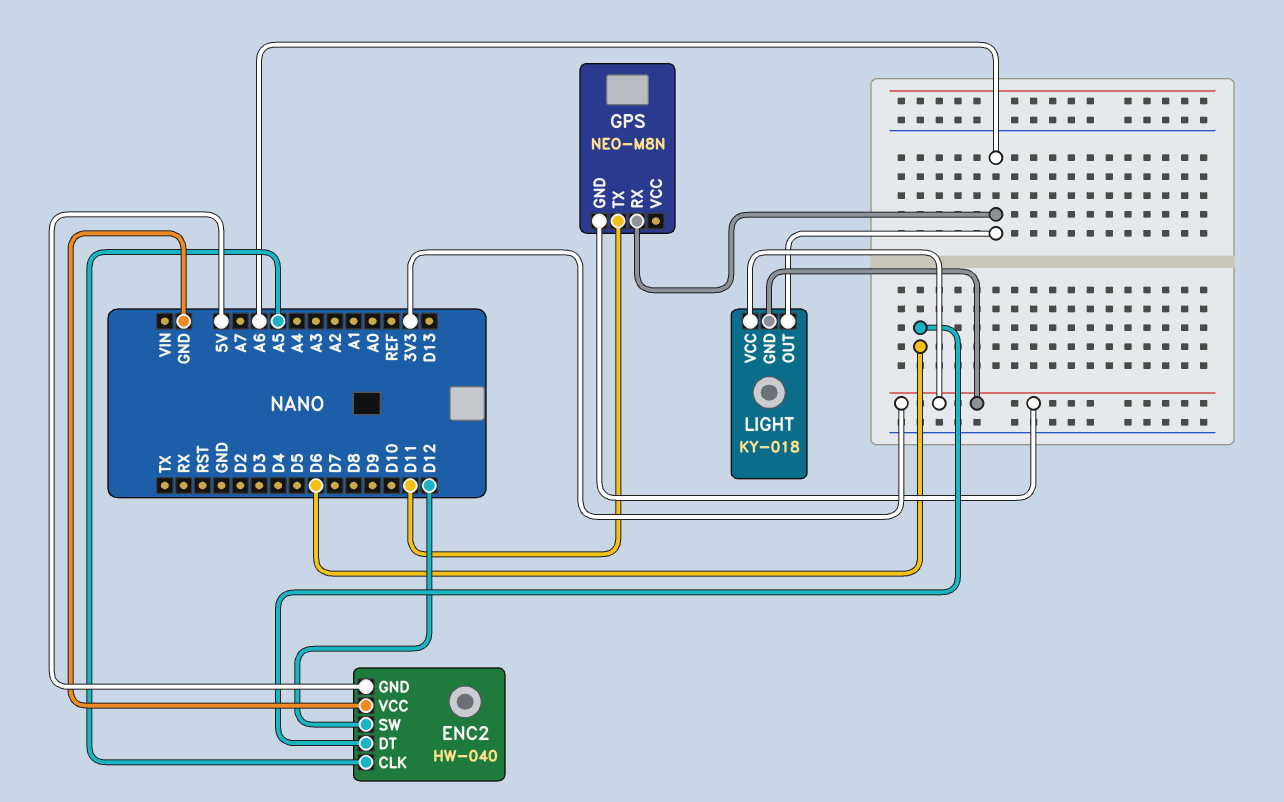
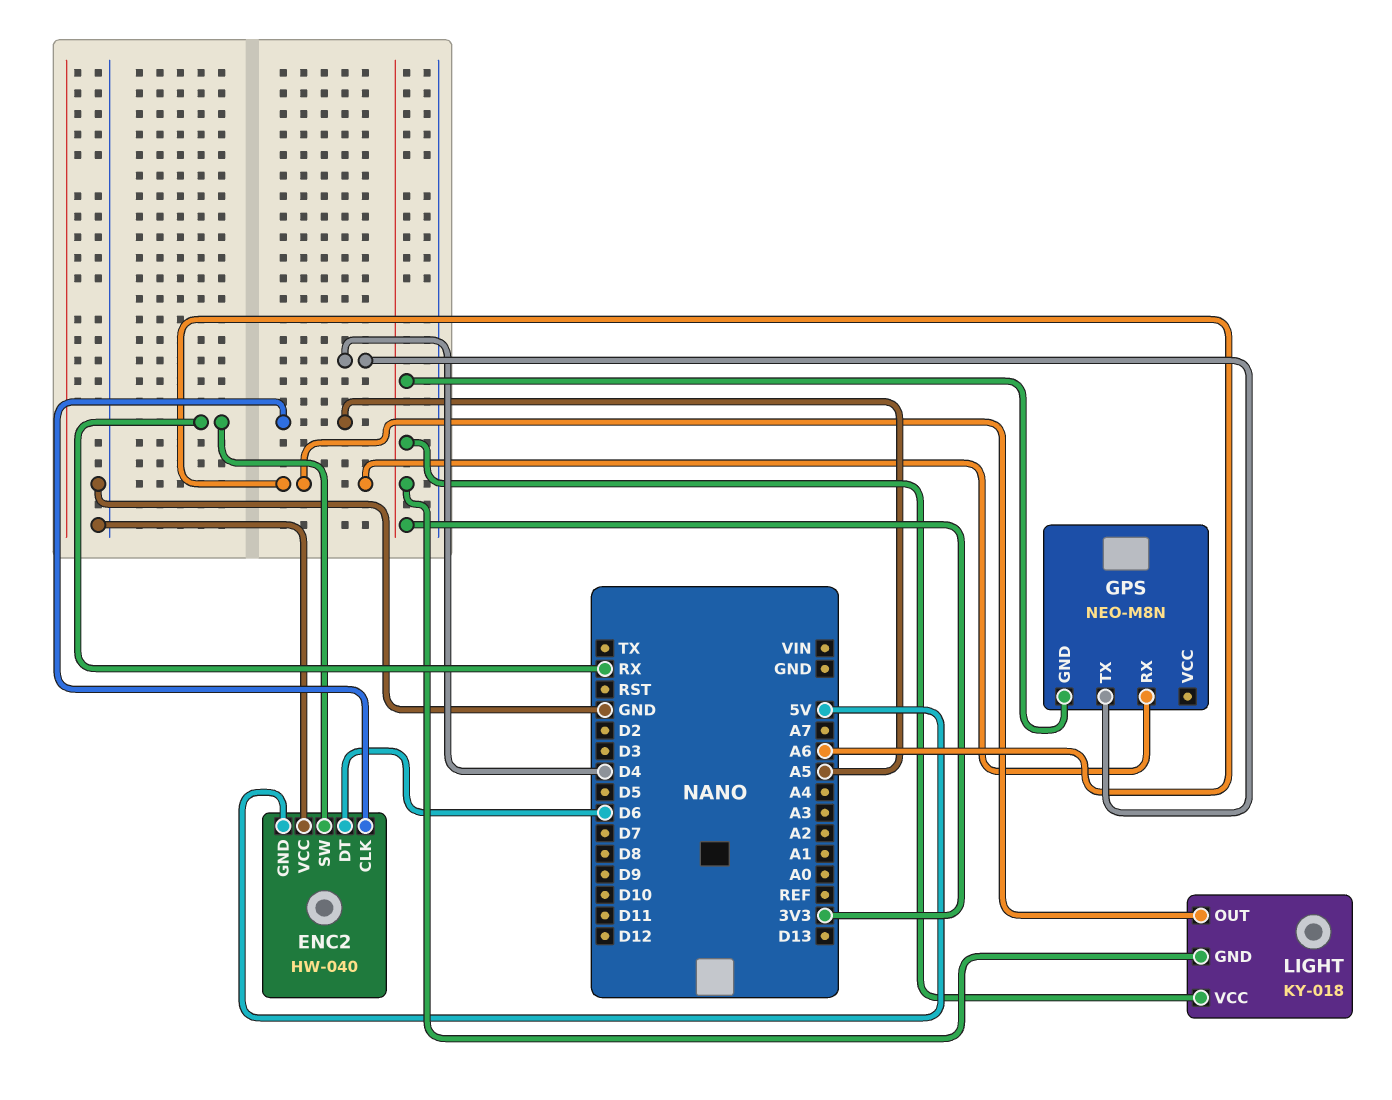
ENC2 pin SW: D12 -> RX
GPS pin TX: D11 -> D4

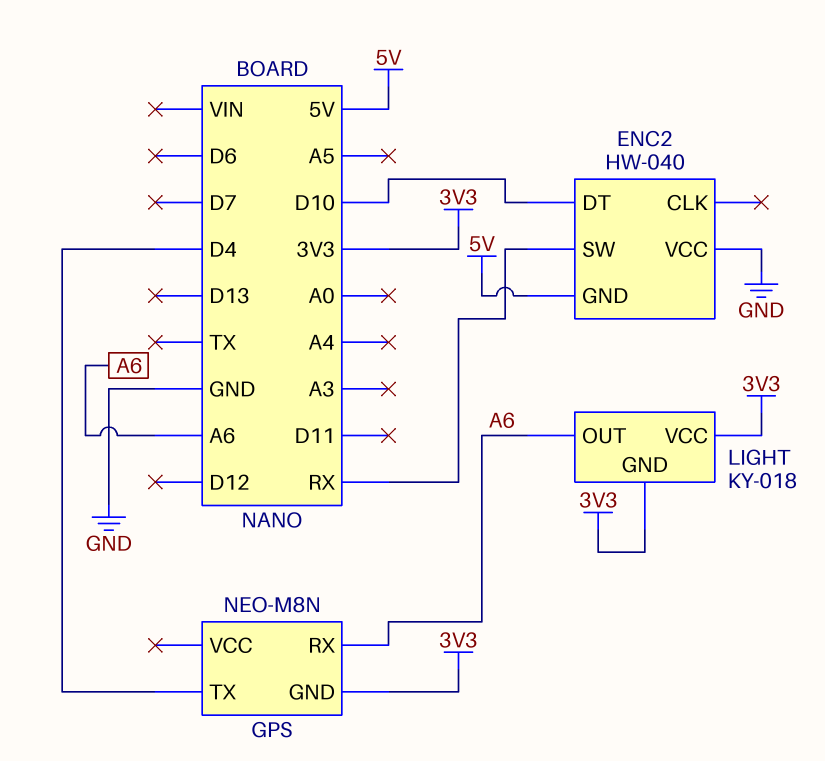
ENC2 pin CLK: A5 -> none
ENC2 pin DT: D6 -> D10

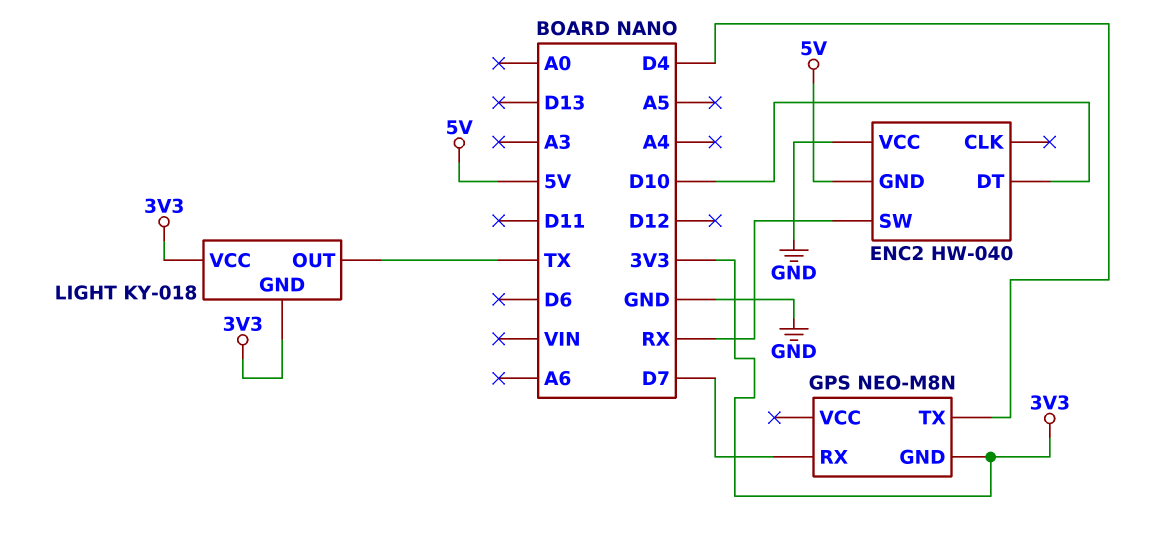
GPS pin RX: A6 -> D7
LIGHT pin OUT: A6 -> TX

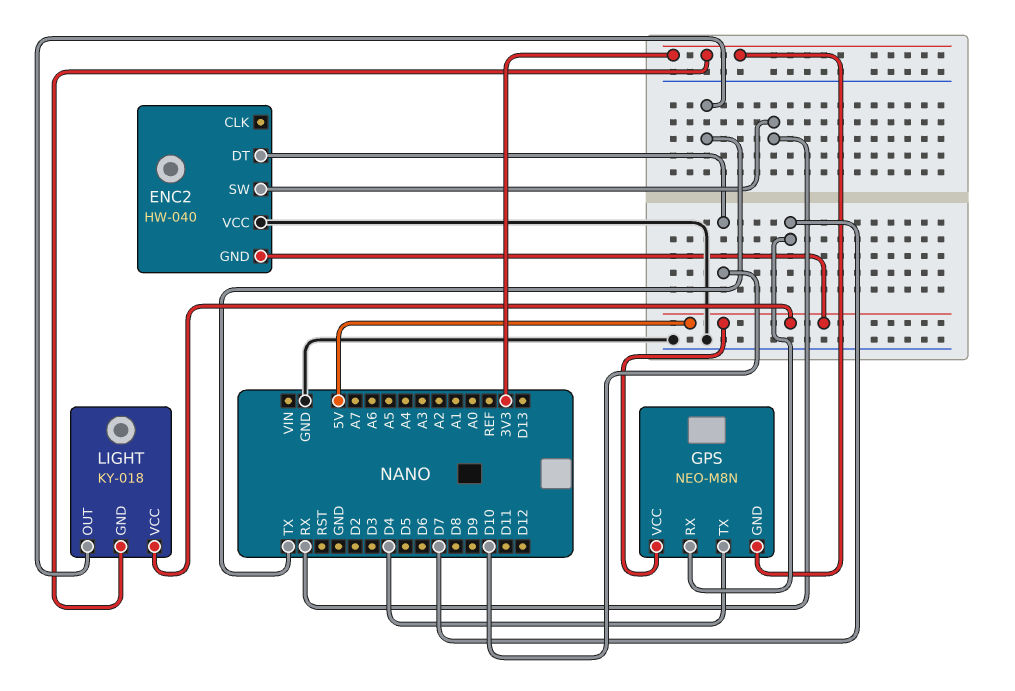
GPS pin VCC: none -> 5V
LIGHT pin VCC: 3V3 -> 5V

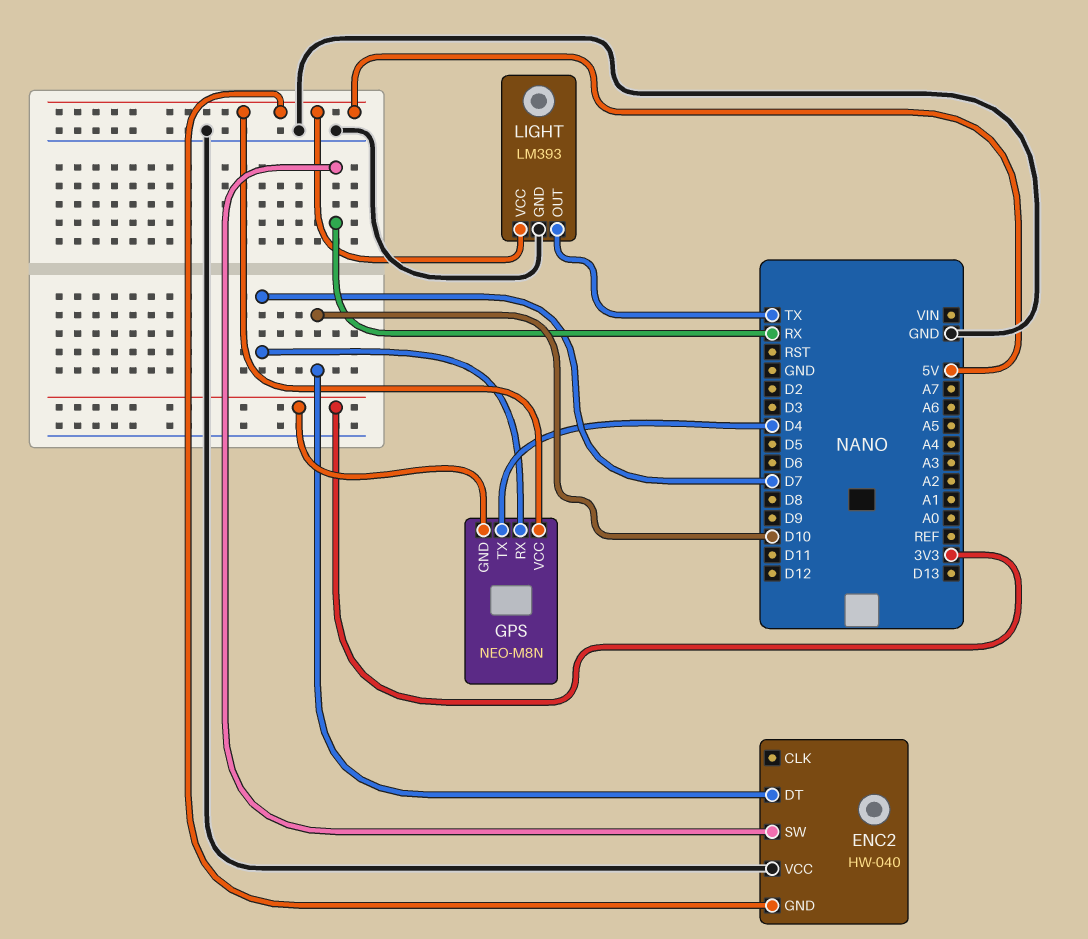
LIGHT: KY-018 -> LM393
LIGHT pin GND: 3V3 -> GND

